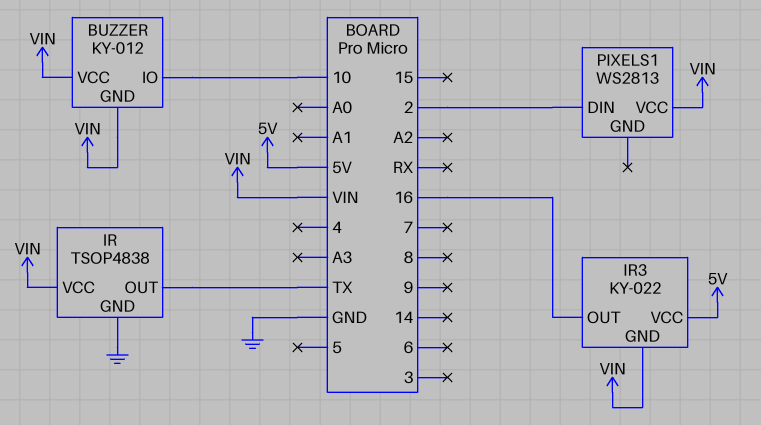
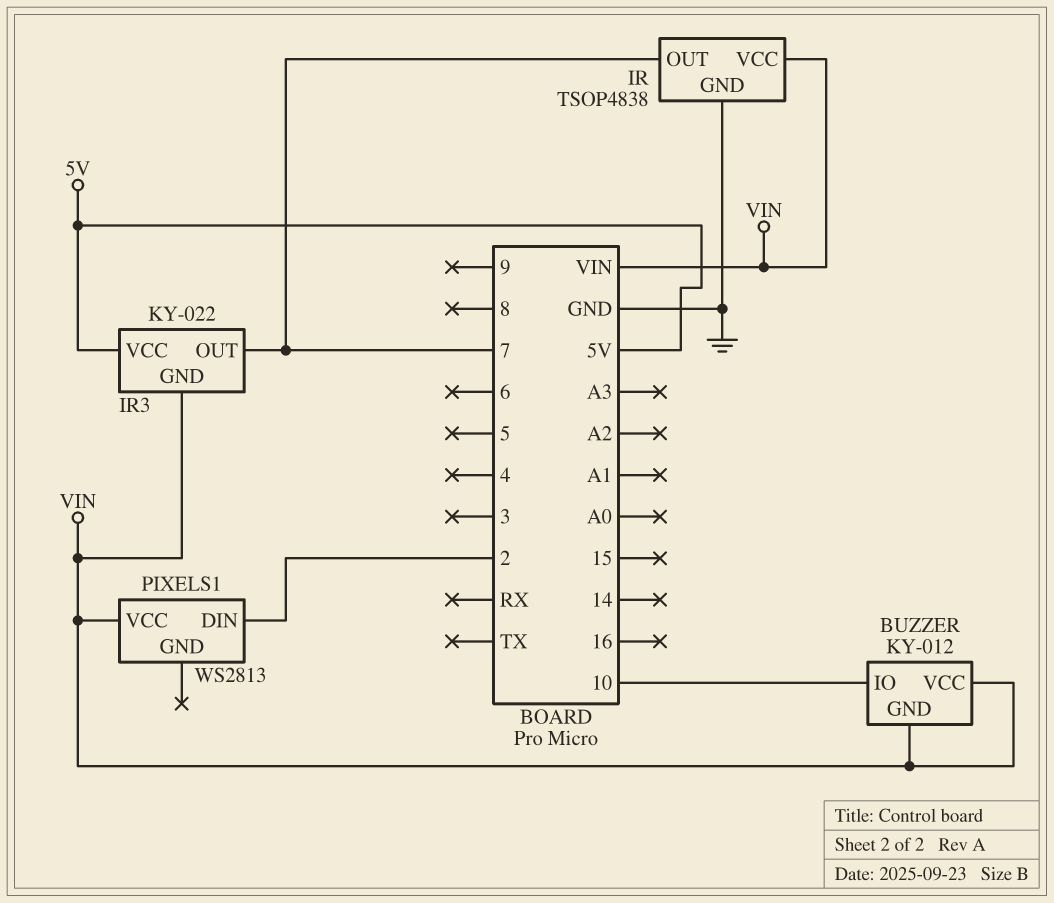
IR pin OUT: TX -> 7
IR3 pin OUT: 16 -> 7

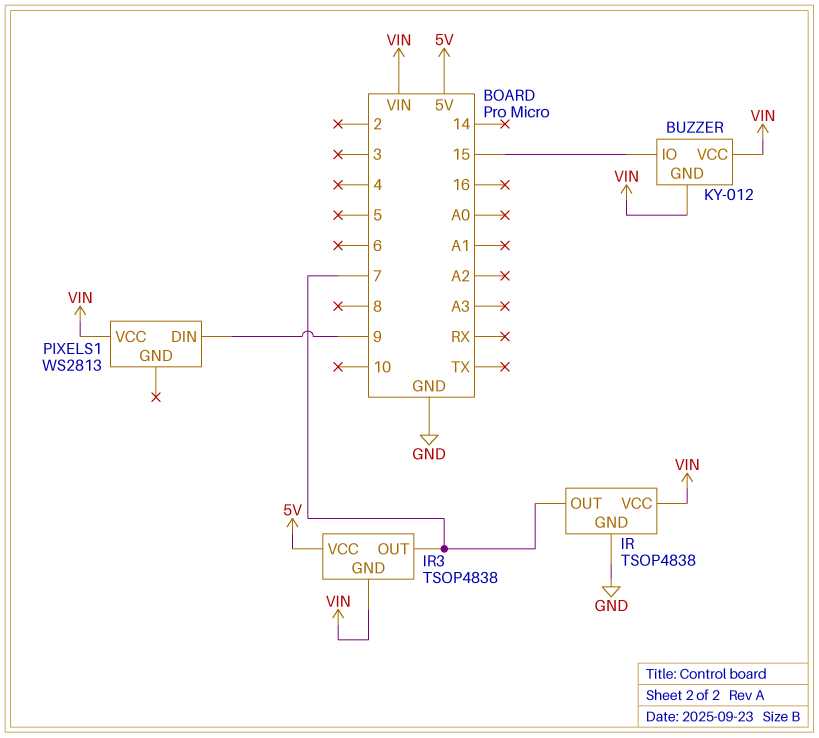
BUZZER pin IO: 10 -> 15
IR3: KY-022 -> TSOP4838
PIXELS1 pin DIN: 2 -> 9

